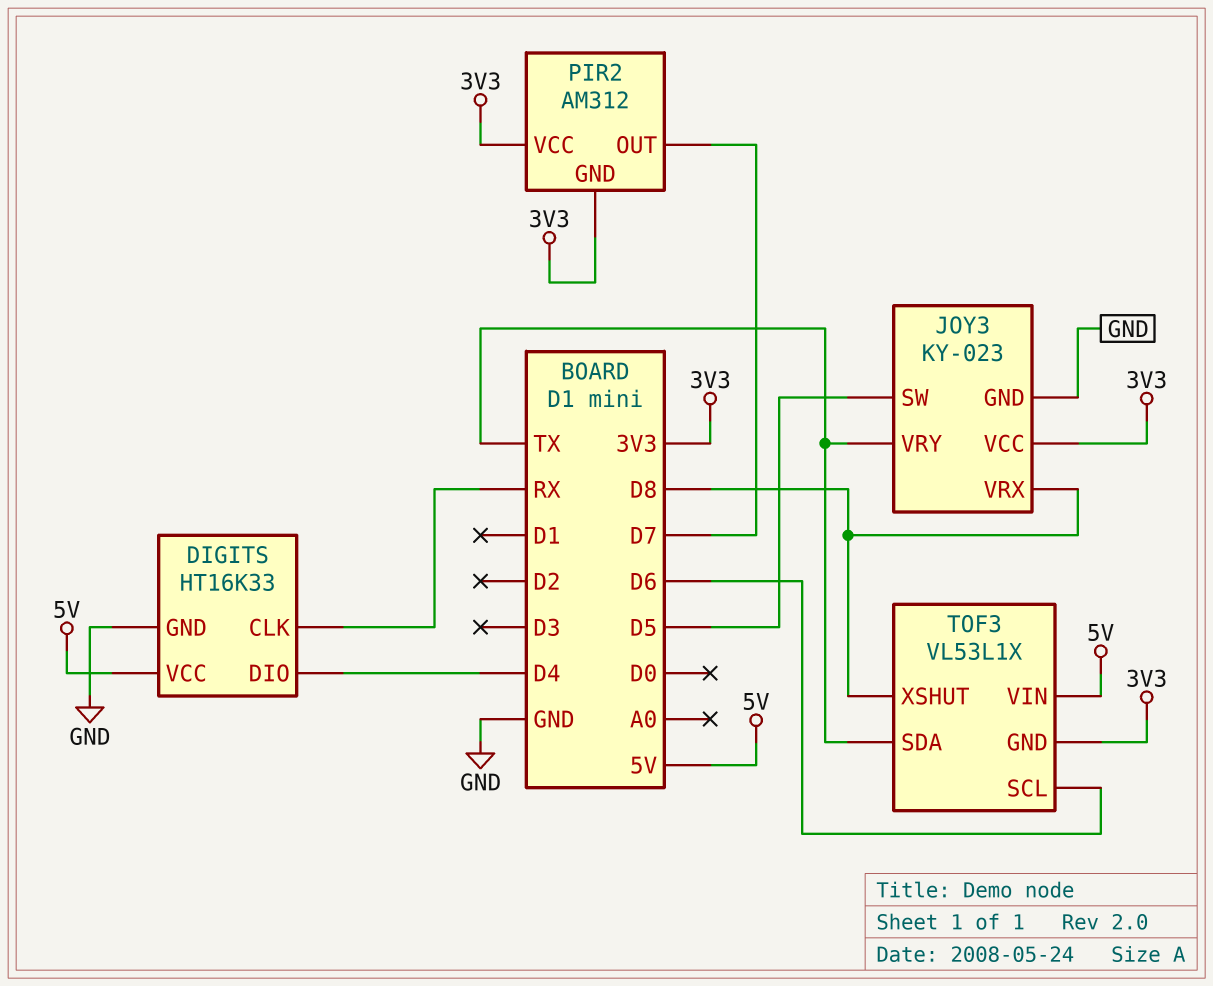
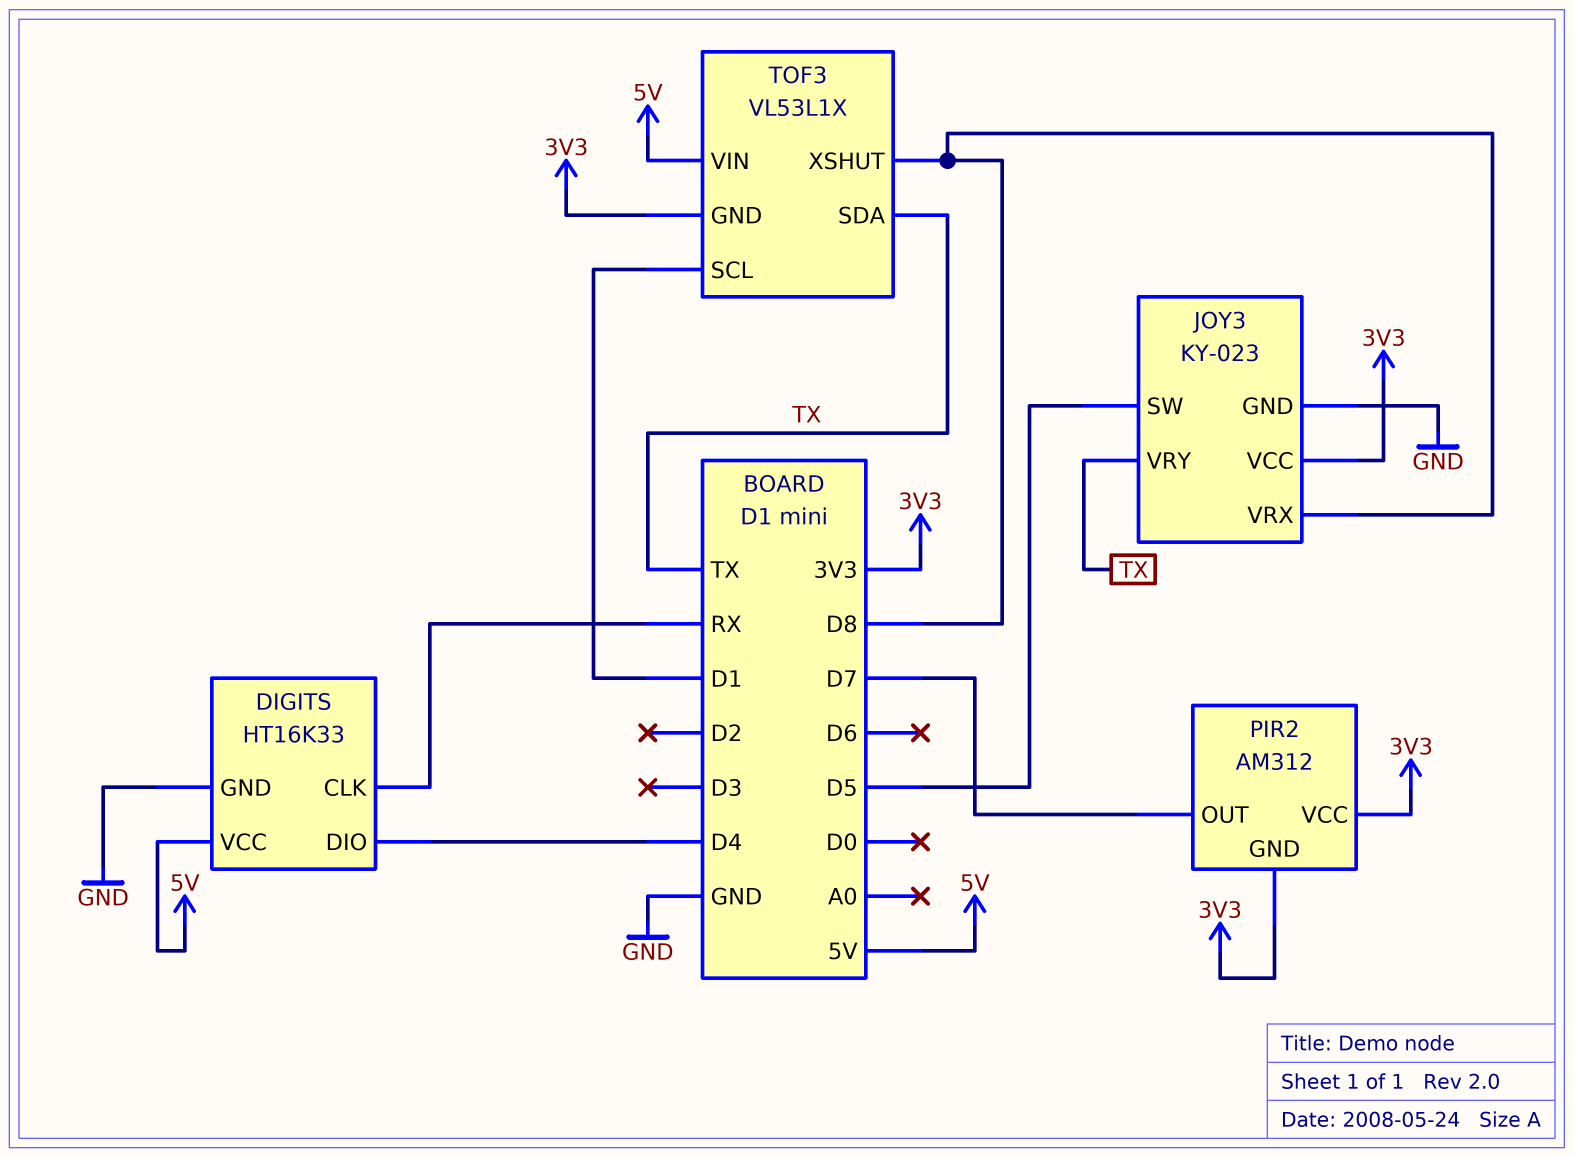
TOF3 pin SCL: D6 -> D1

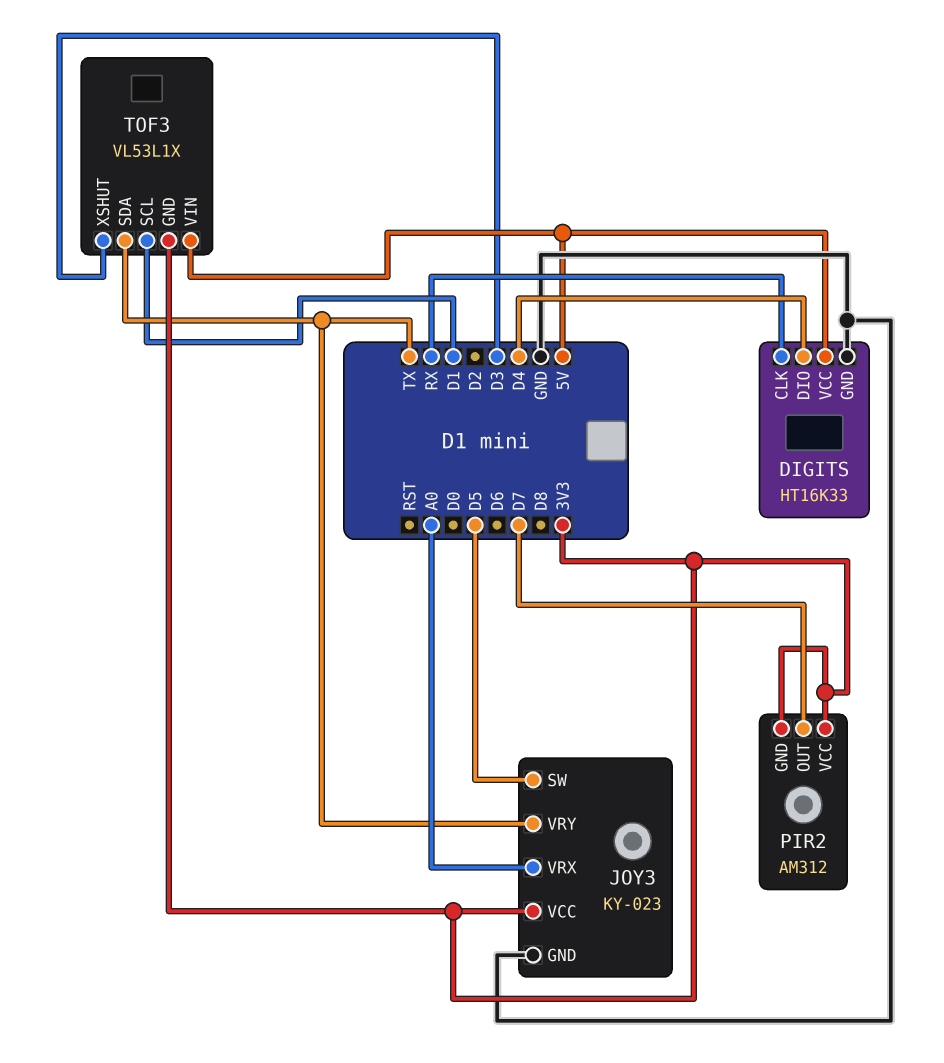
JOY3 pin VRX: D8 -> A0
TOF3 pin XSHUT: D8 -> D3

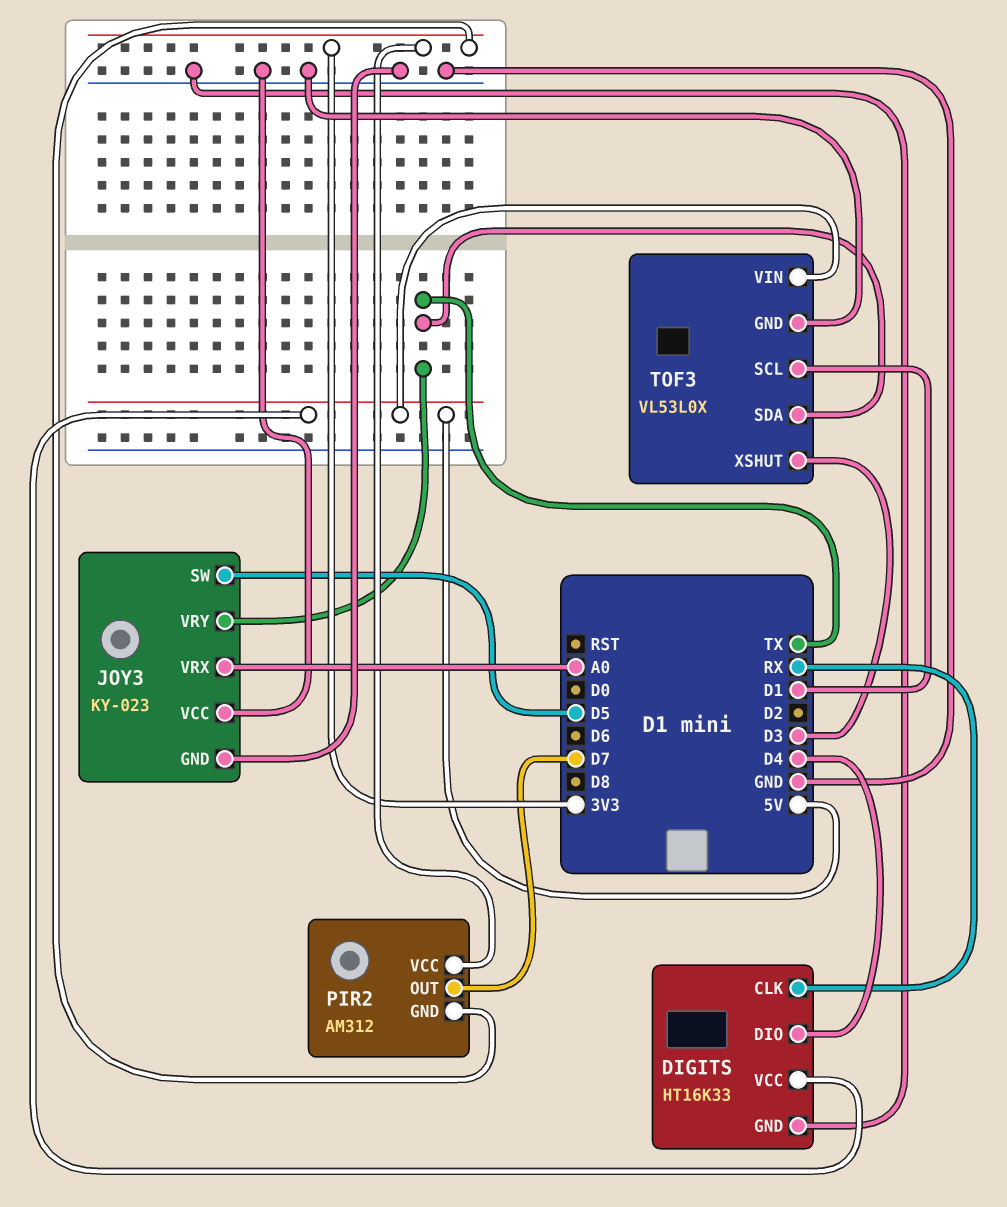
JOY3 pin VCC: 3V3 -> GND
TOF3: VL53L1X -> VL53L0X
TOF3 pin GND: 3V3 -> GND

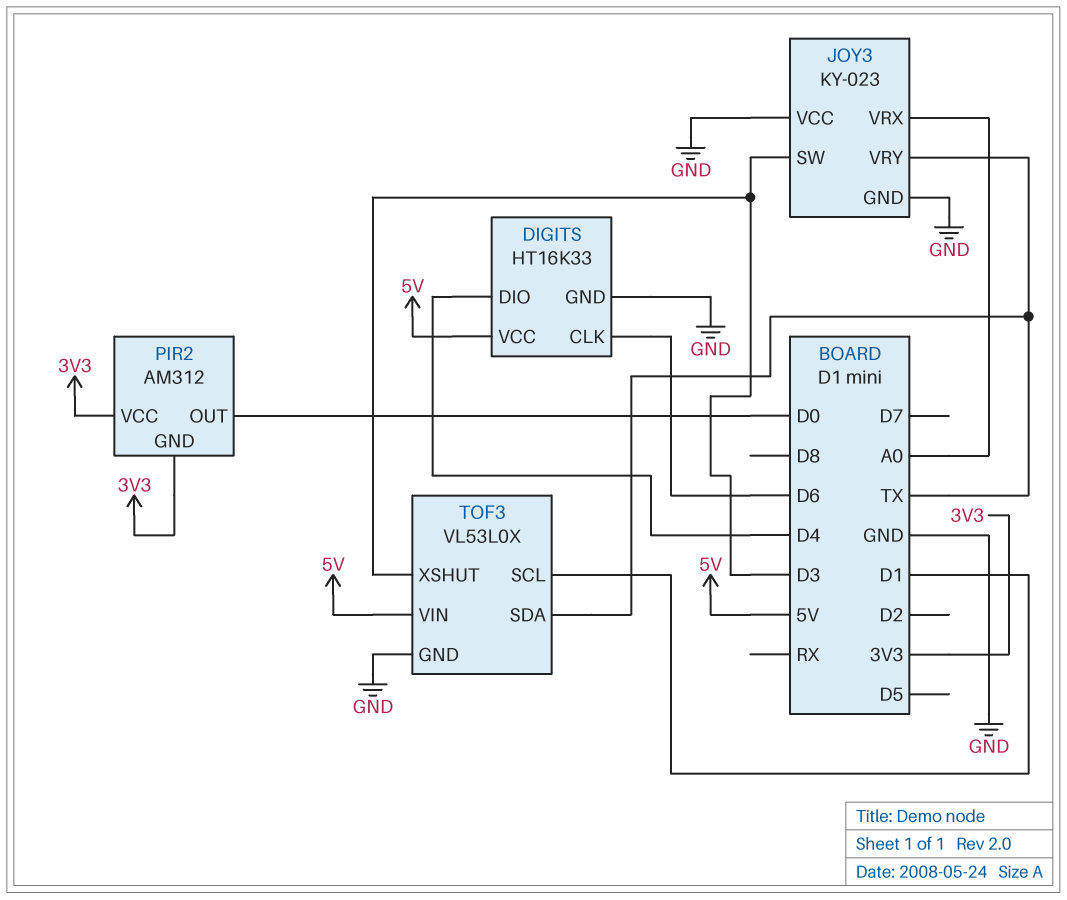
DIGITS pin CLK: RX -> D6
JOY3 pin SW: D5 -> D3
PIR2 pin OUT: D7 -> D0

